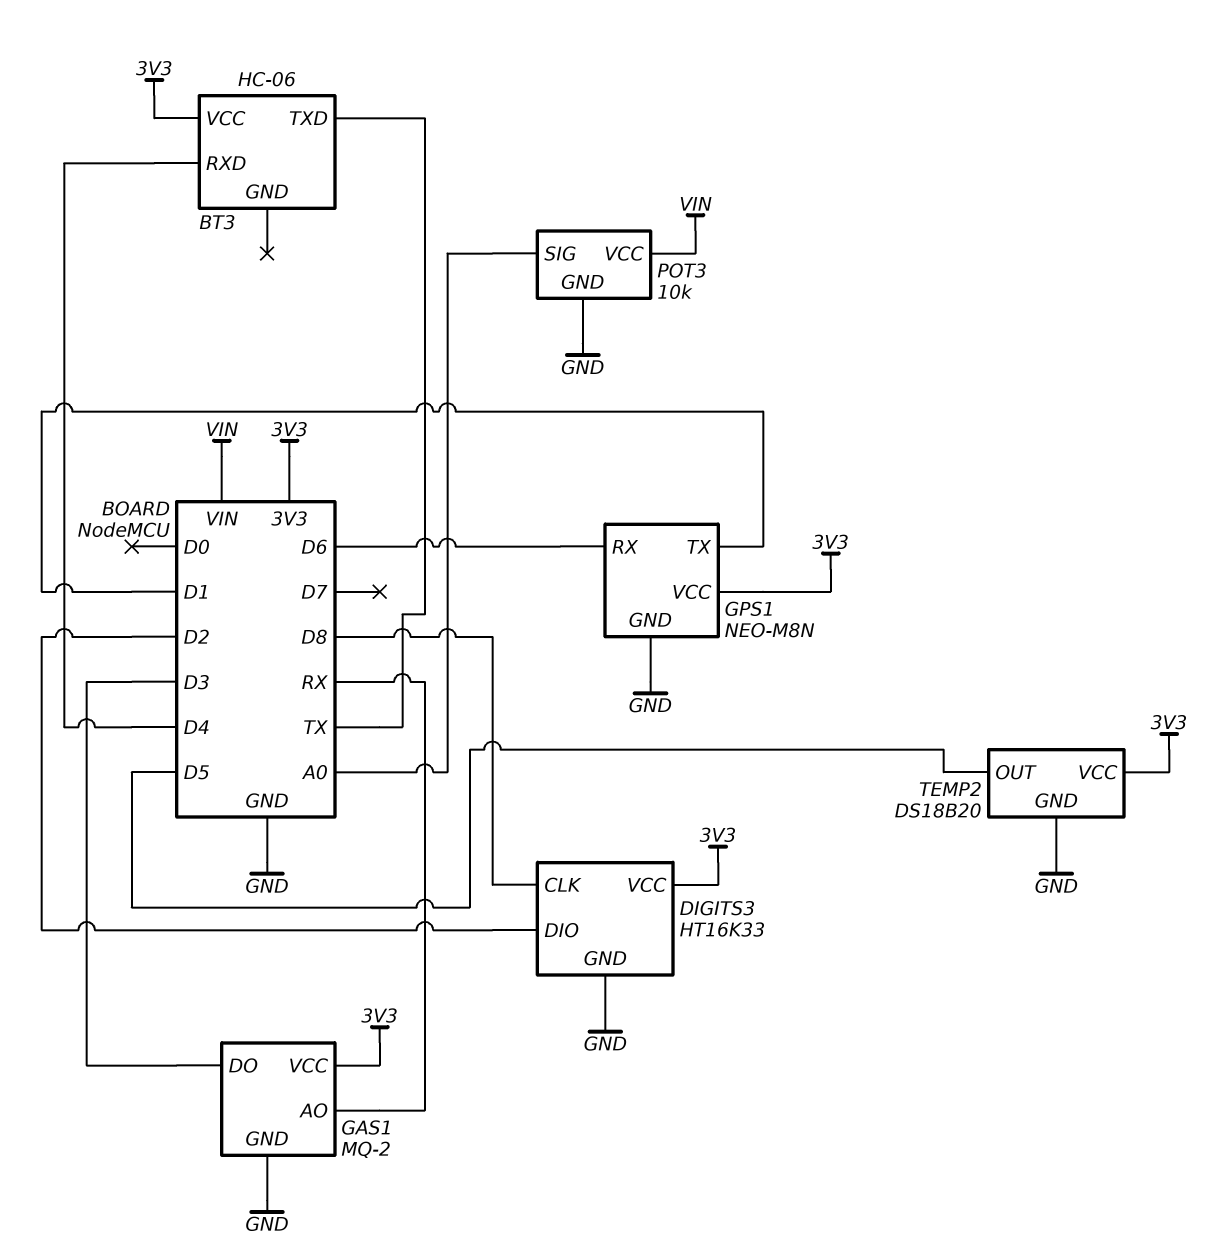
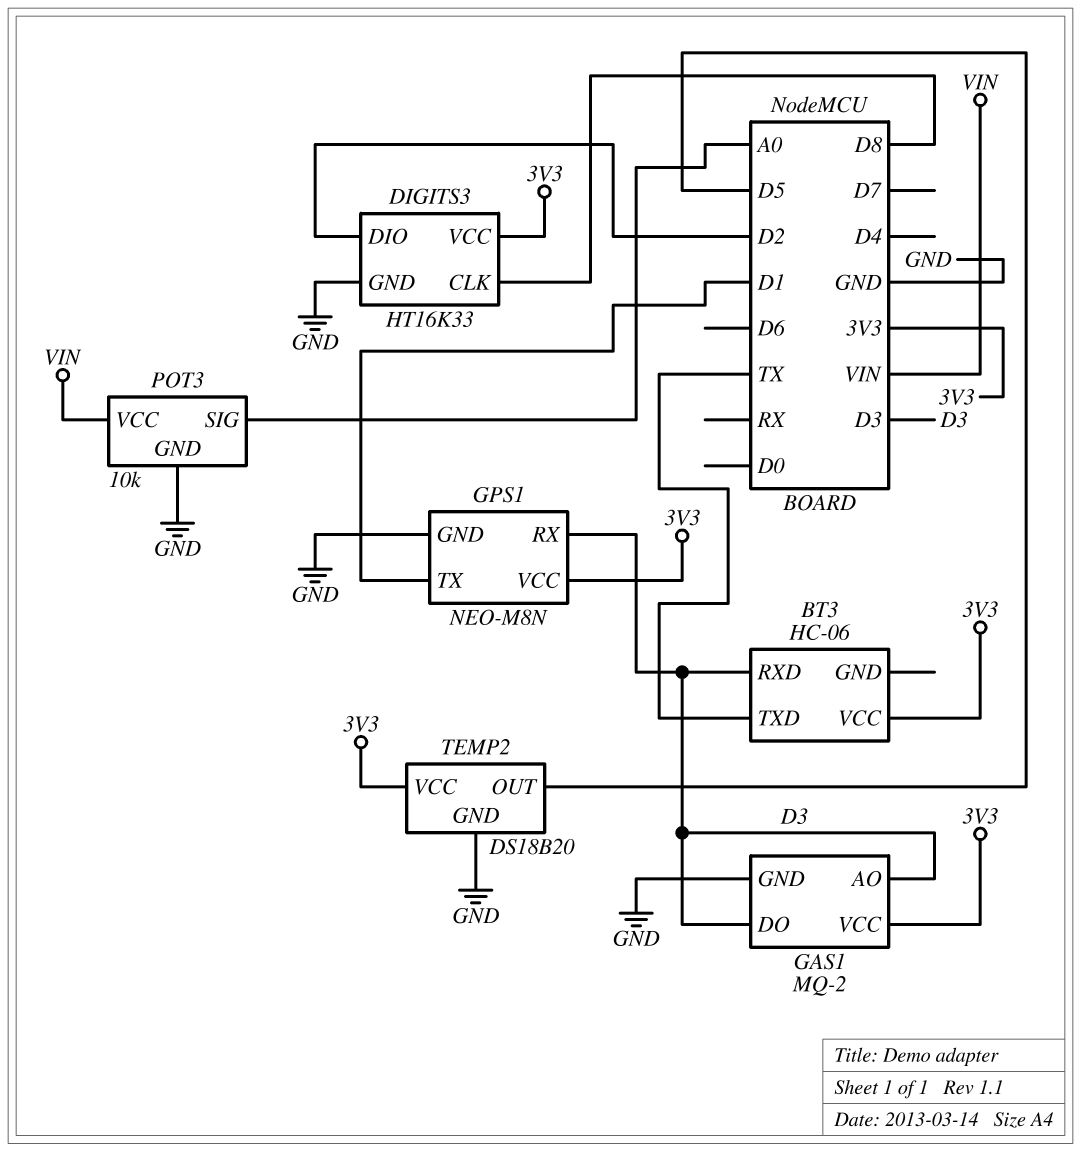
BT3 pin RXD: D4 -> D3
GAS1 pin AO: RX -> D3
GPS1 pin RX: D6 -> D3

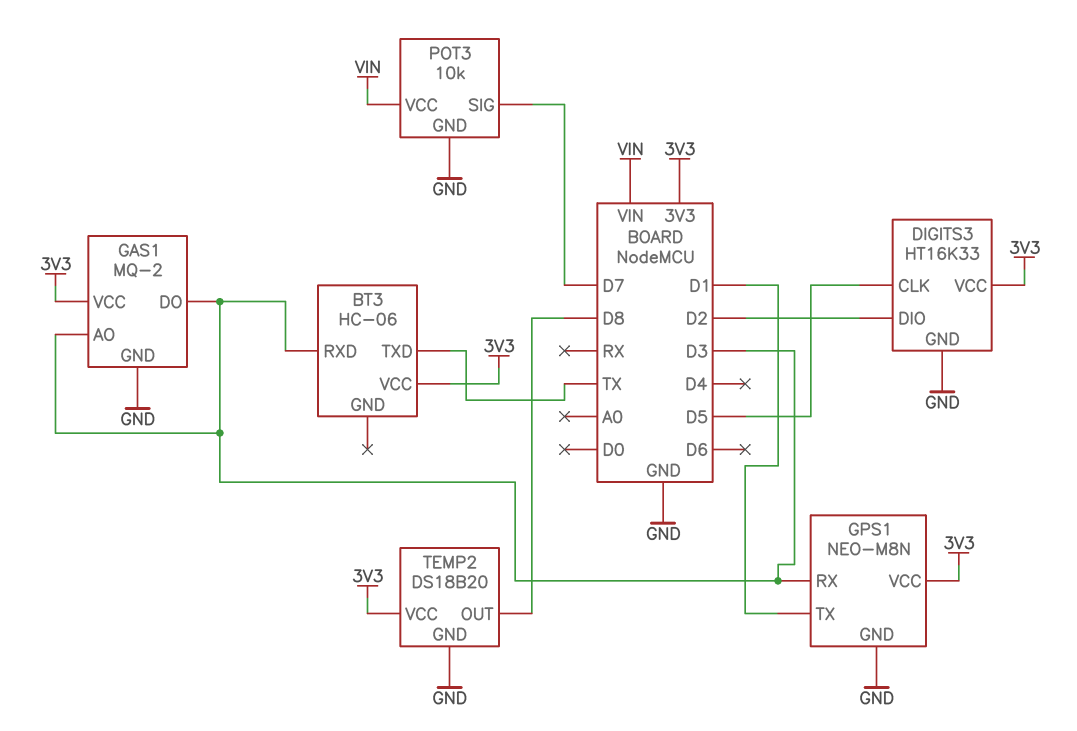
DIGITS3 pin CLK: D8 -> D5
POT3 pin SIG: A0 -> D7
TEMP2 pin OUT: D5 -> D8

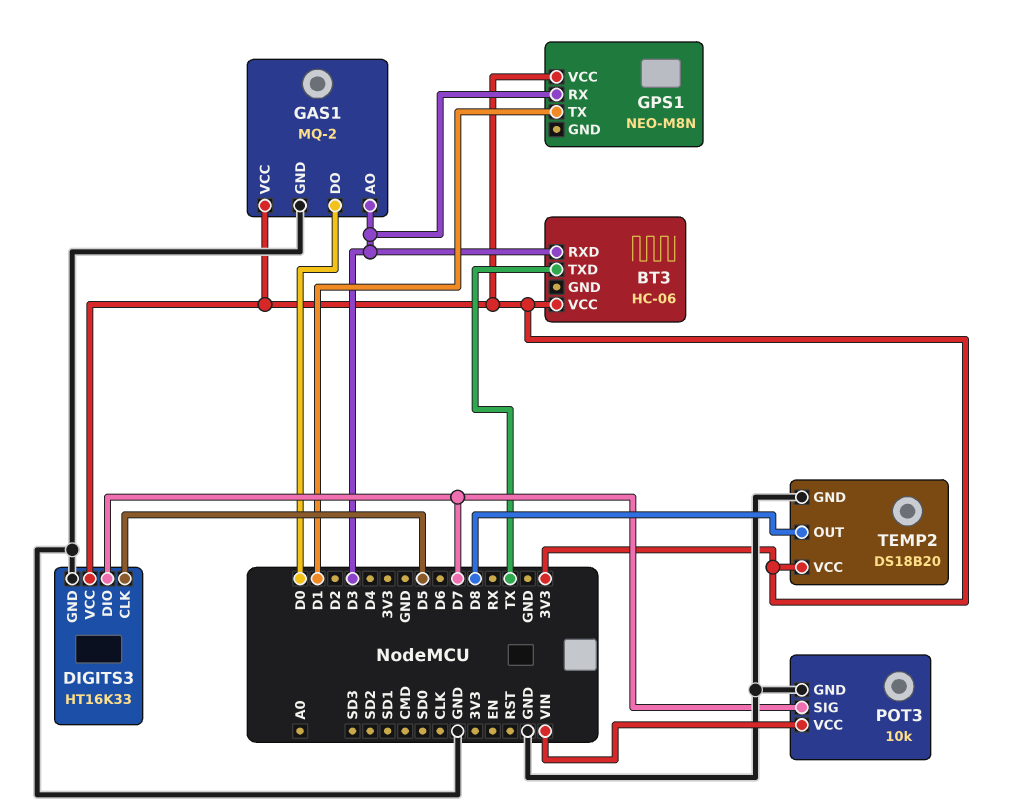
DIGITS3 pin DIO: D2 -> D7
GAS1 pin DO: D3 -> D0
GPS1 pin GND: GND -> none

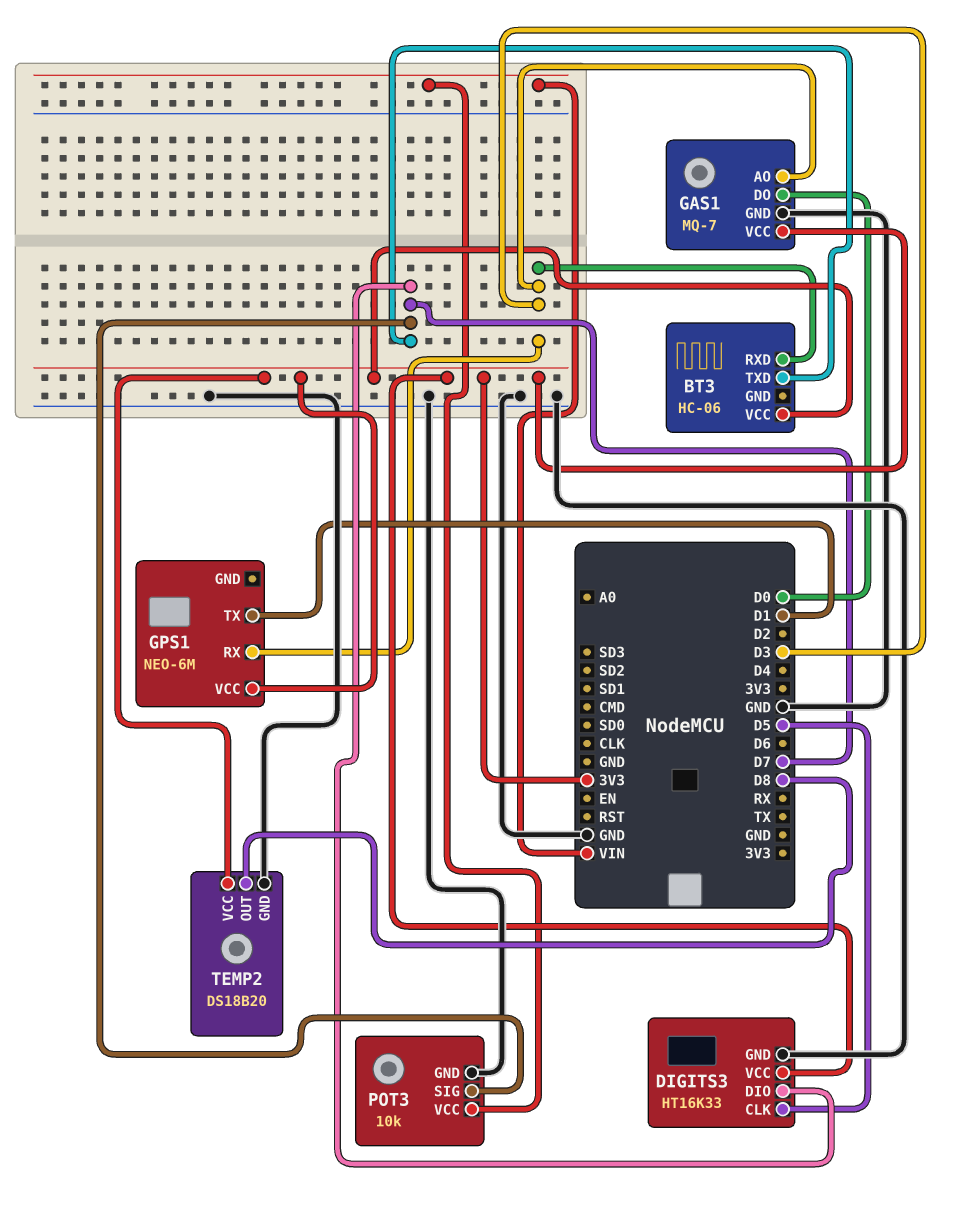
BT3 pin TXD: TX -> D7
GAS1: MQ-2 -> MQ-7
GPS1: NEO-M8N -> NEO-6M

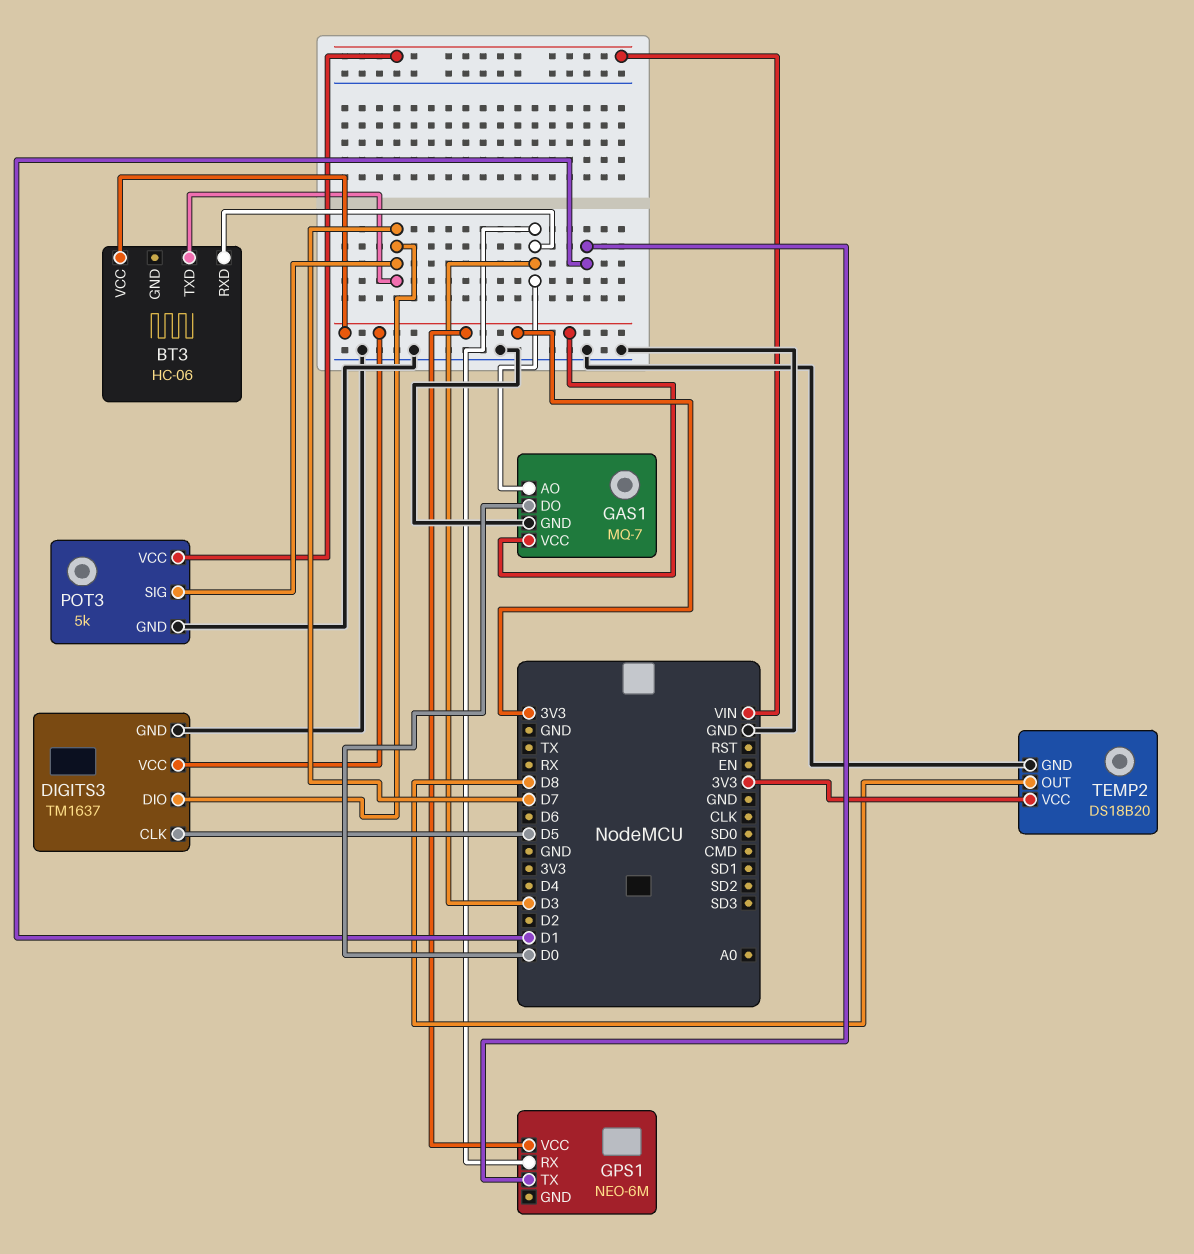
DIGITS3: HT16K33 -> TM1637
POT3: 10k -> 5k

